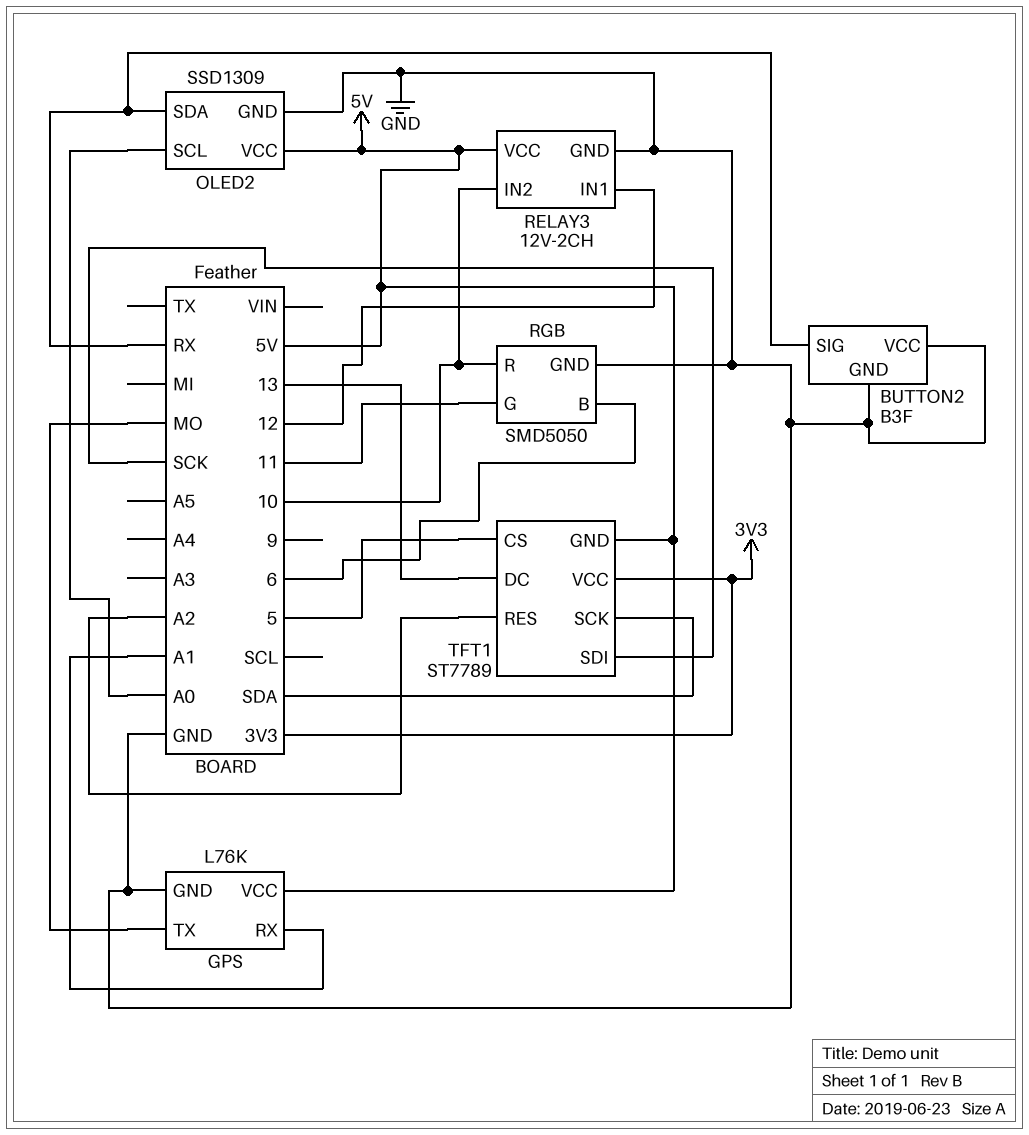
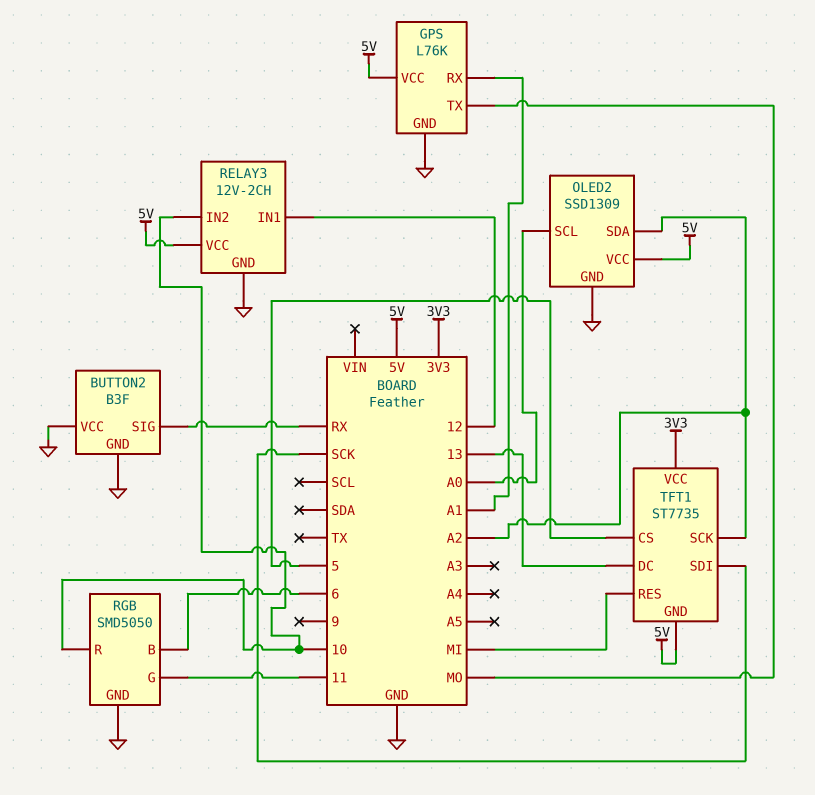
OLED2 pin SDA: RX -> A2
TFT1: ST7789 -> ST7735
TFT1 pin RES: A2 -> MI
TFT1 pin SCK: SDA -> A2

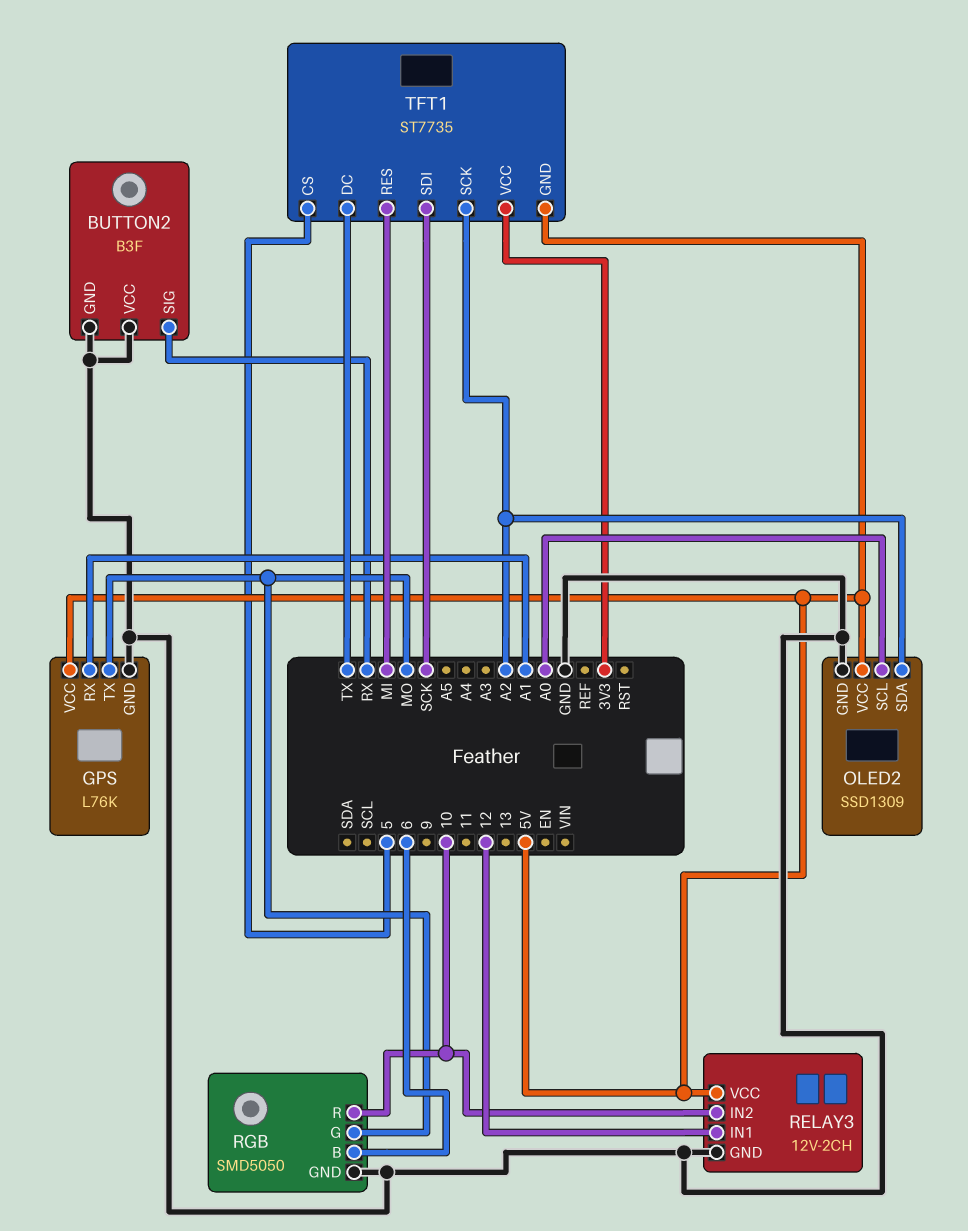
RGB pin G: 11 -> MO
TFT1 pin DC: 13 -> TX

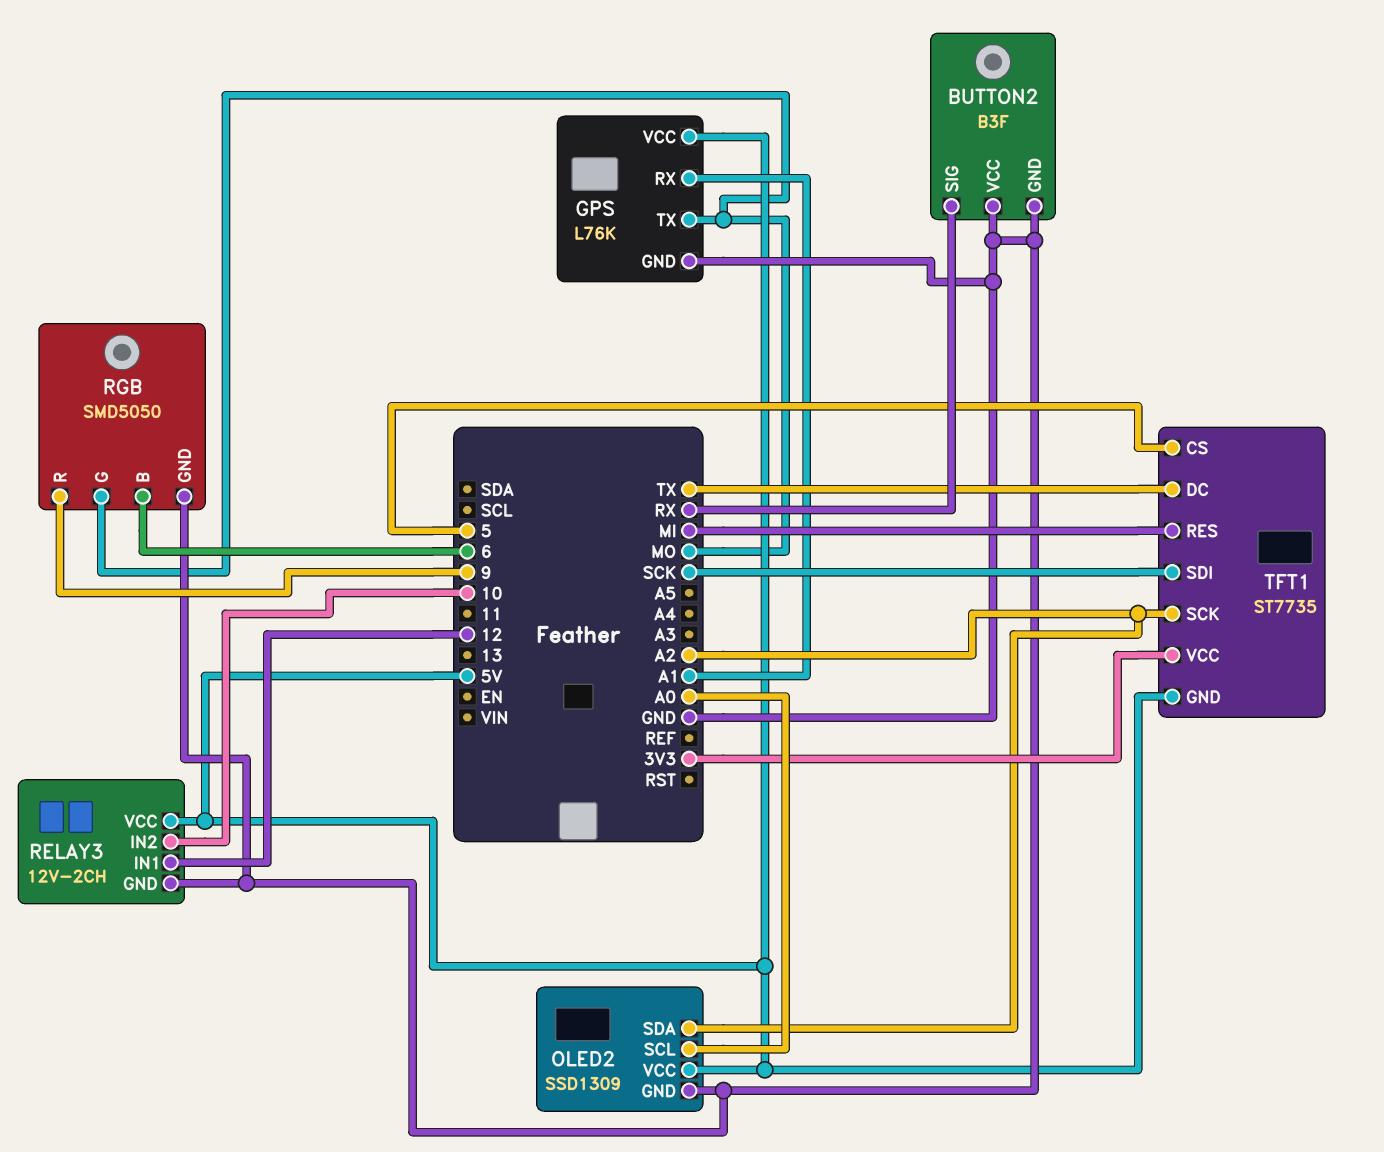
RGB pin R: 10 -> 9

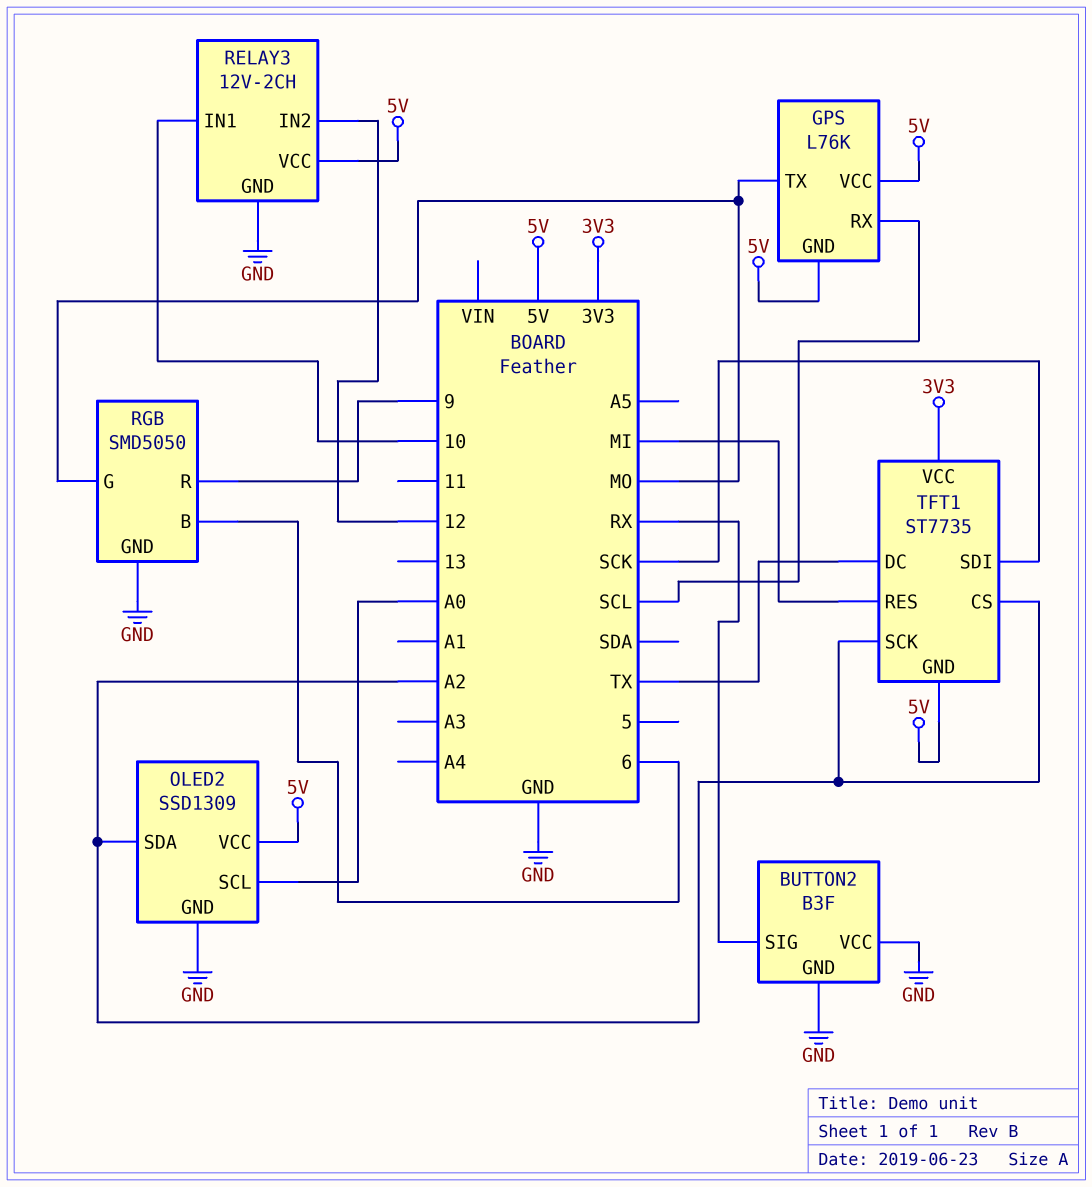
GPS pin GND: GND -> 5V
GPS pin RX: A1 -> SCL
RELAY3 pin IN1: 12 -> 10
RELAY3 pin IN2: 10 -> 12
TFT1 pin CS: 5 -> A2

